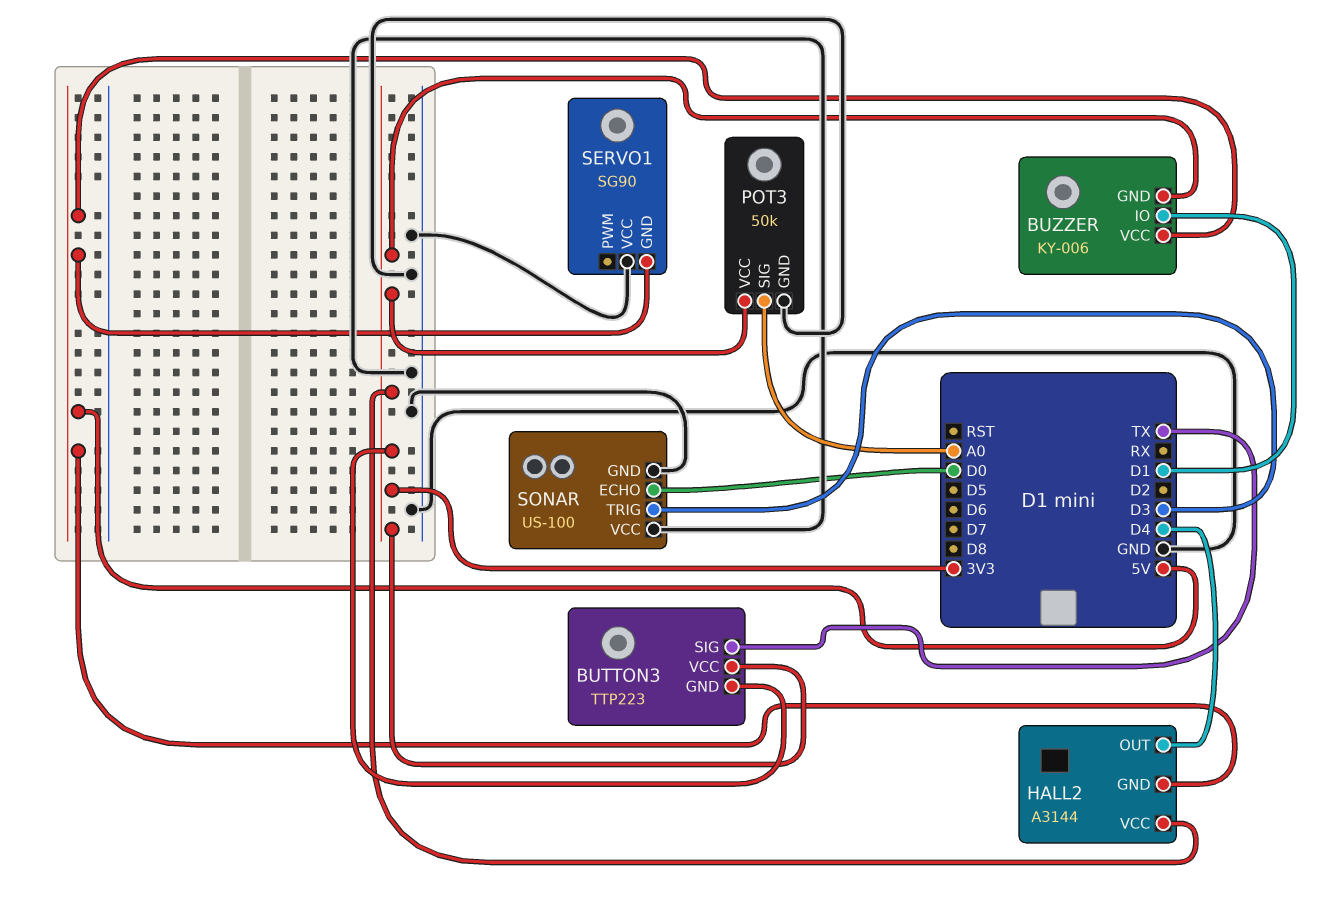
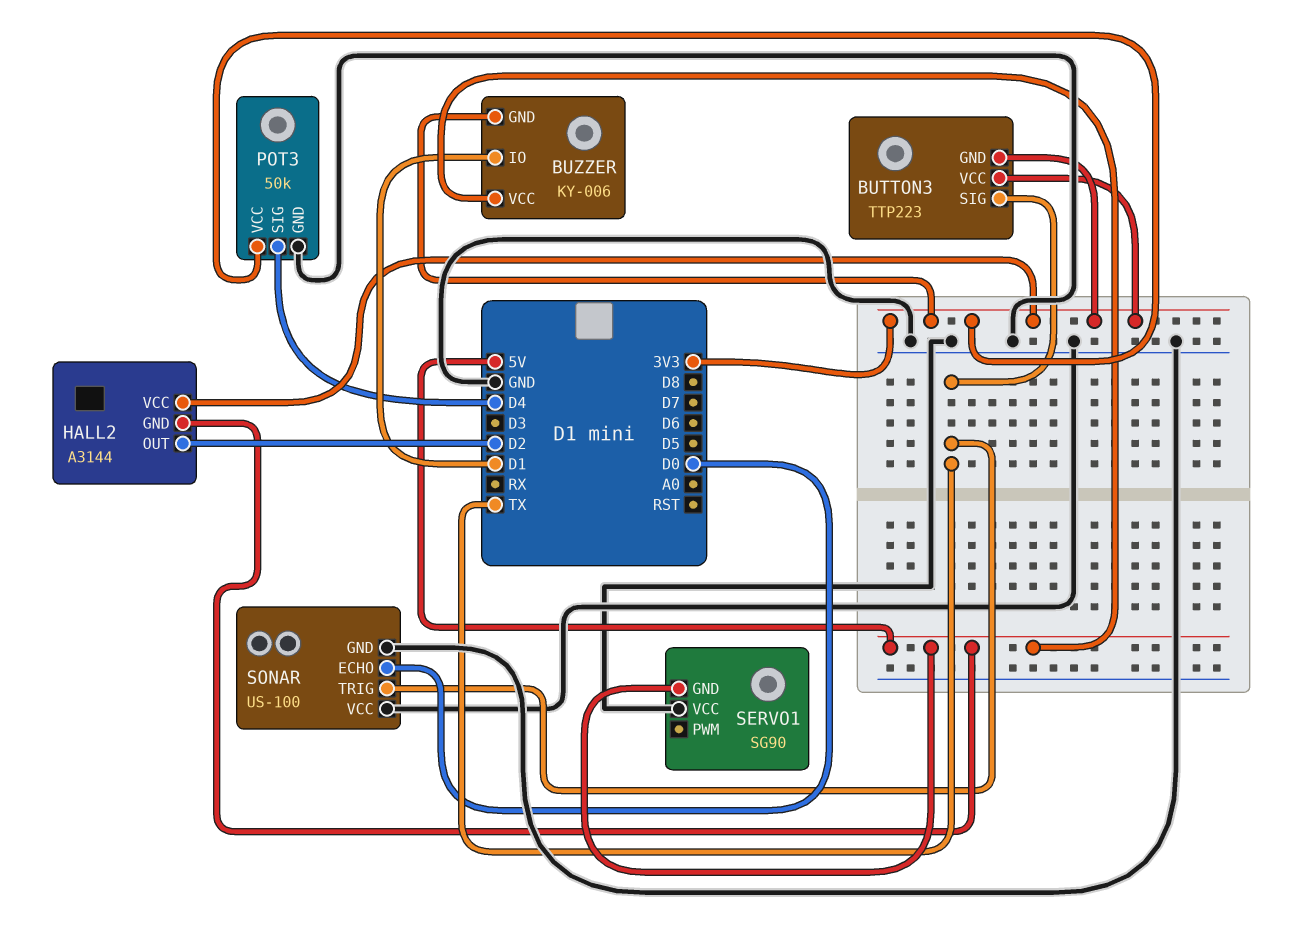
HALL2 pin OUT: D4 -> D2
POT3 pin SIG: A0 -> D4
SONAR pin TRIG: D3 -> TX

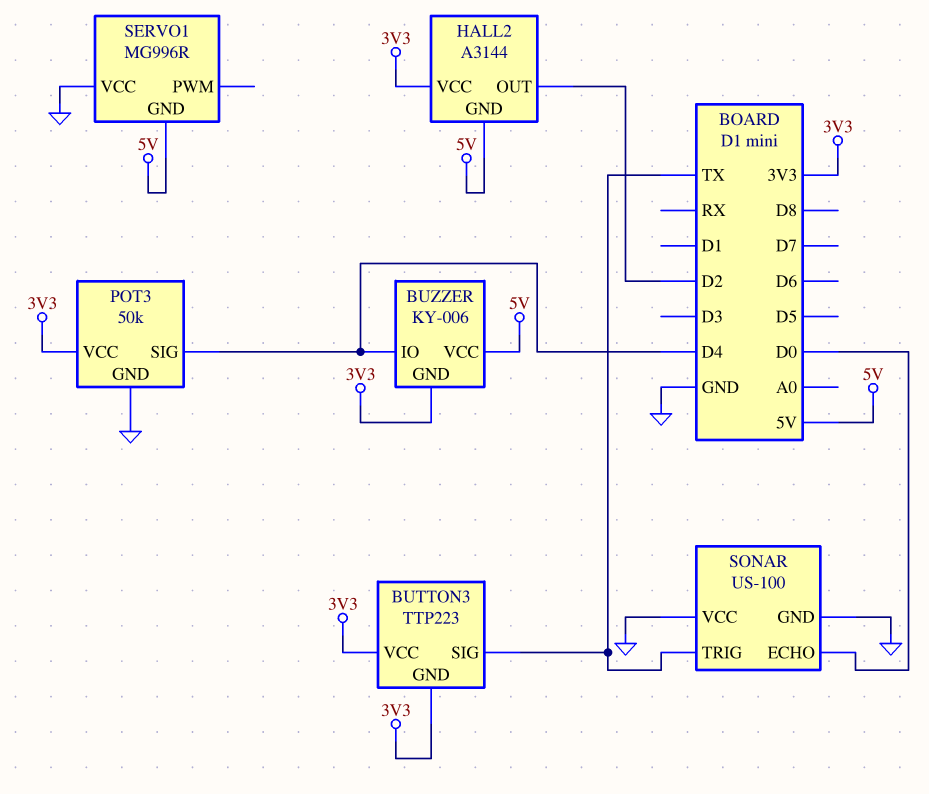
BUZZER pin IO: D1 -> D4
SERVO1: SG90 -> MG996R

